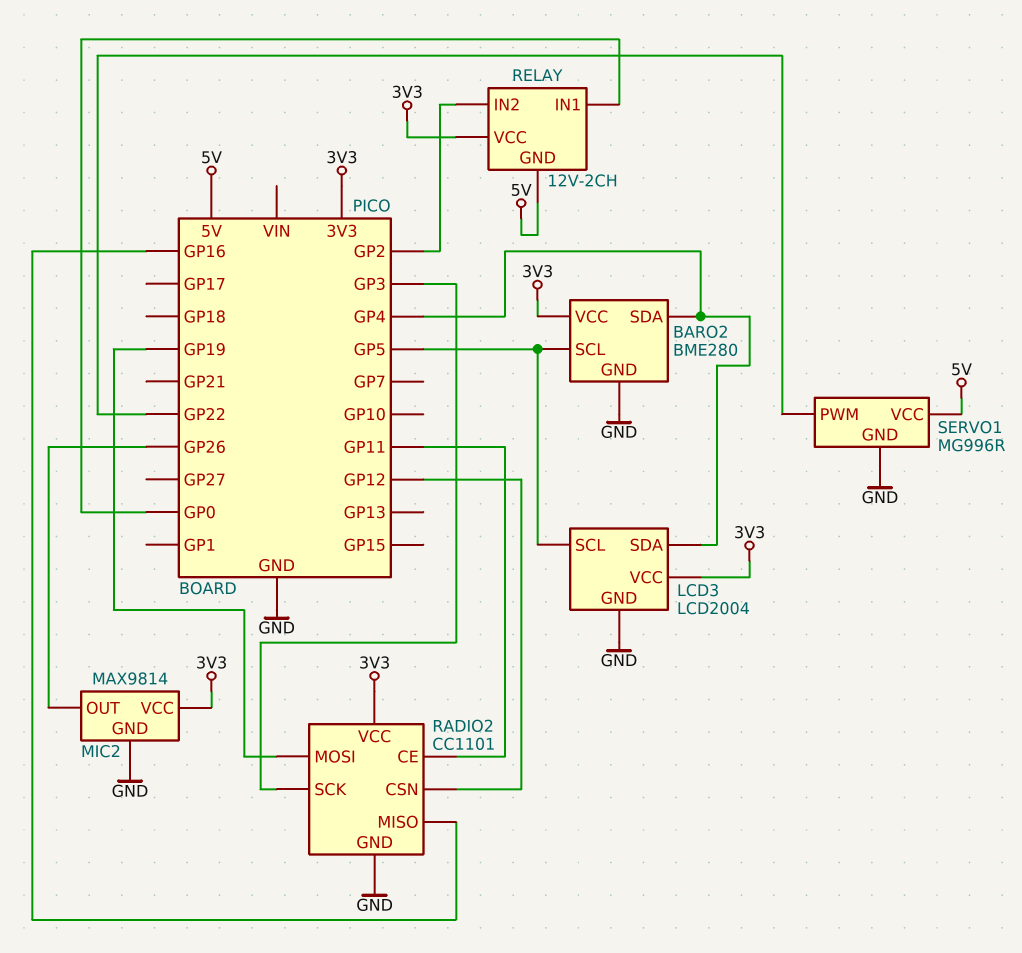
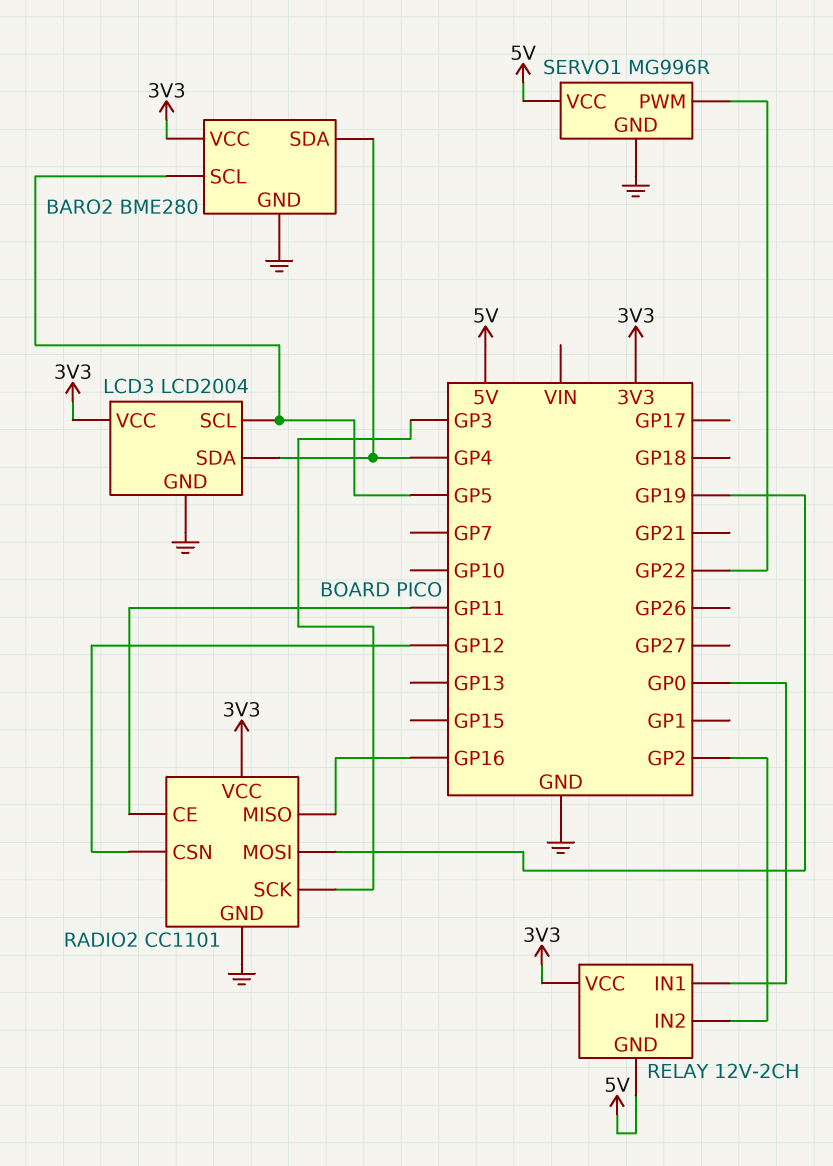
MIC2: MAX9814 -> none
MIC2 pin GND: GND -> none
MIC2 pin OUT: GP26 -> none
MIC2 pin VCC: 3V3 -> none

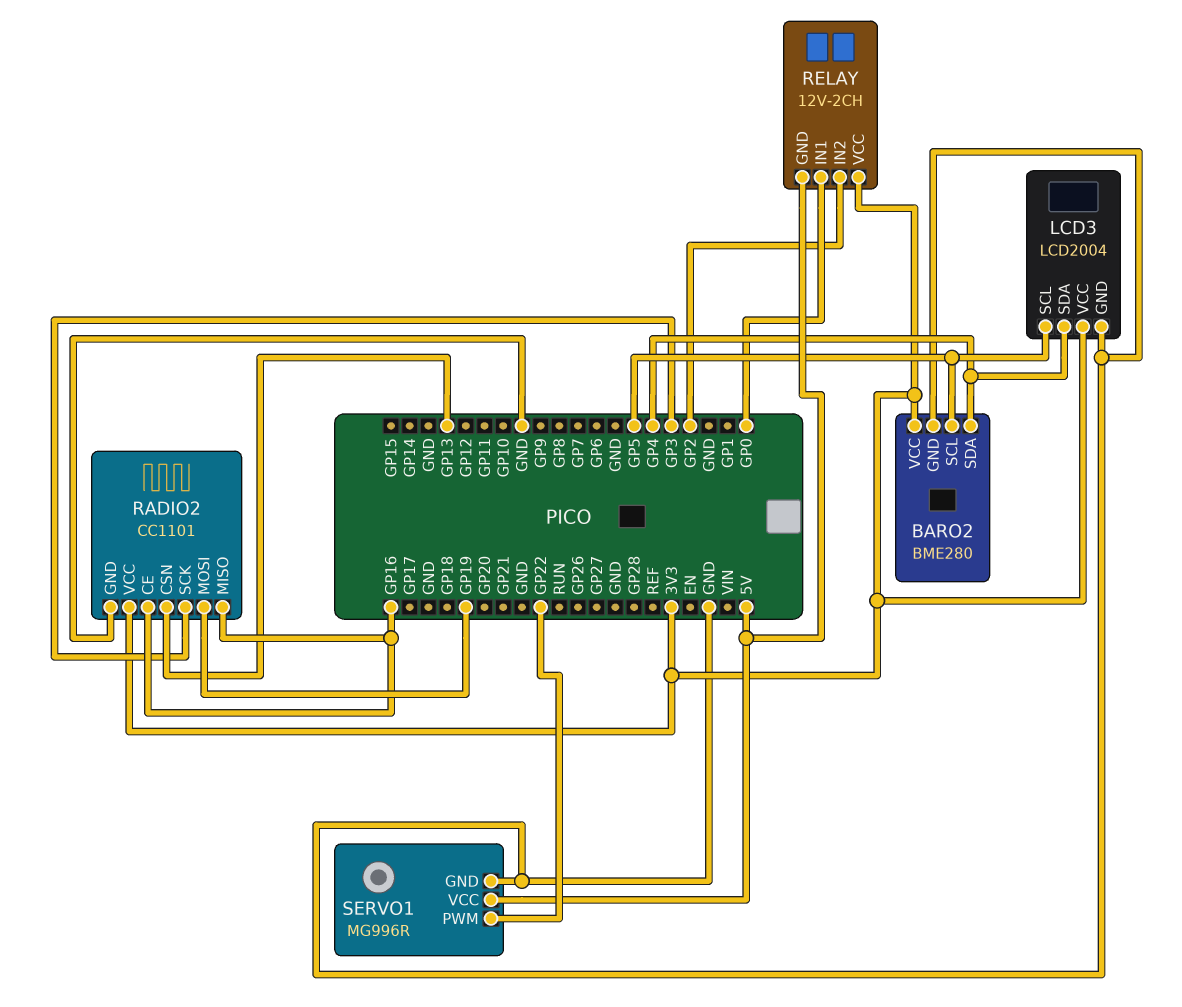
RADIO2 pin CE: GP11 -> GP16
RADIO2 pin CSN: GP12 -> GP13

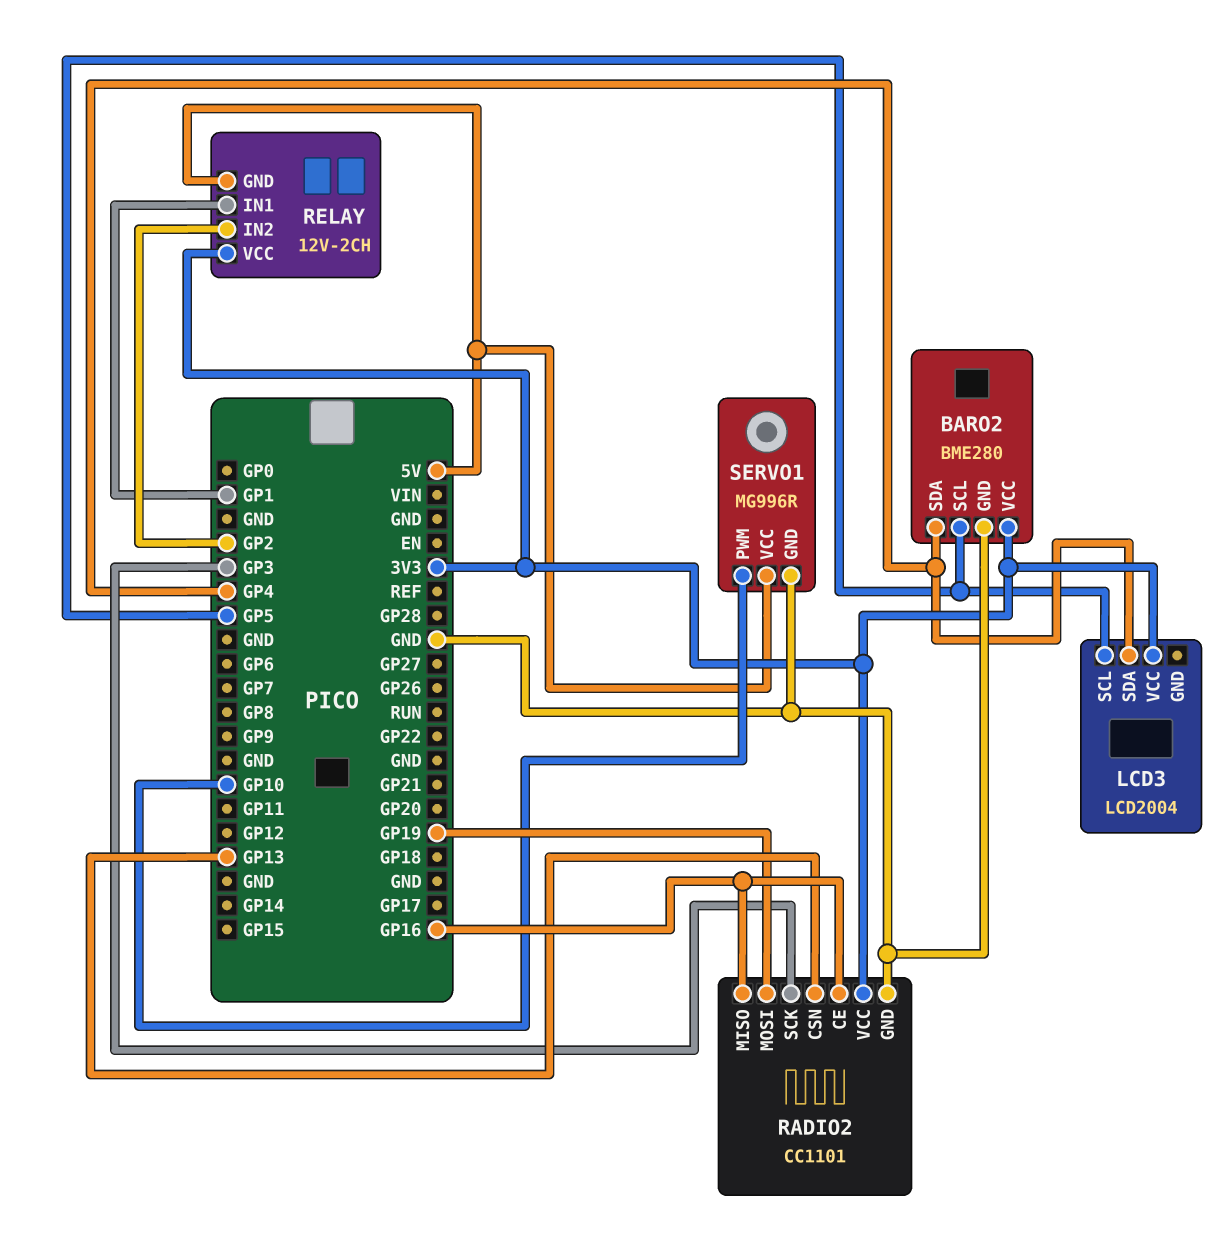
LCD3 pin GND: GND -> none
RELAY pin IN1: GP0 -> GP1
SERVO1 pin PWM: GP22 -> GP10

